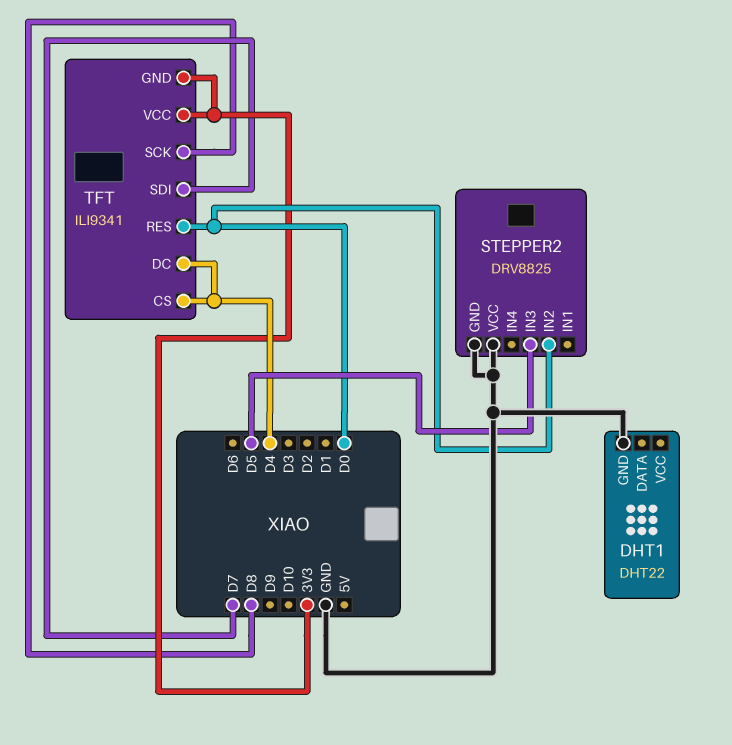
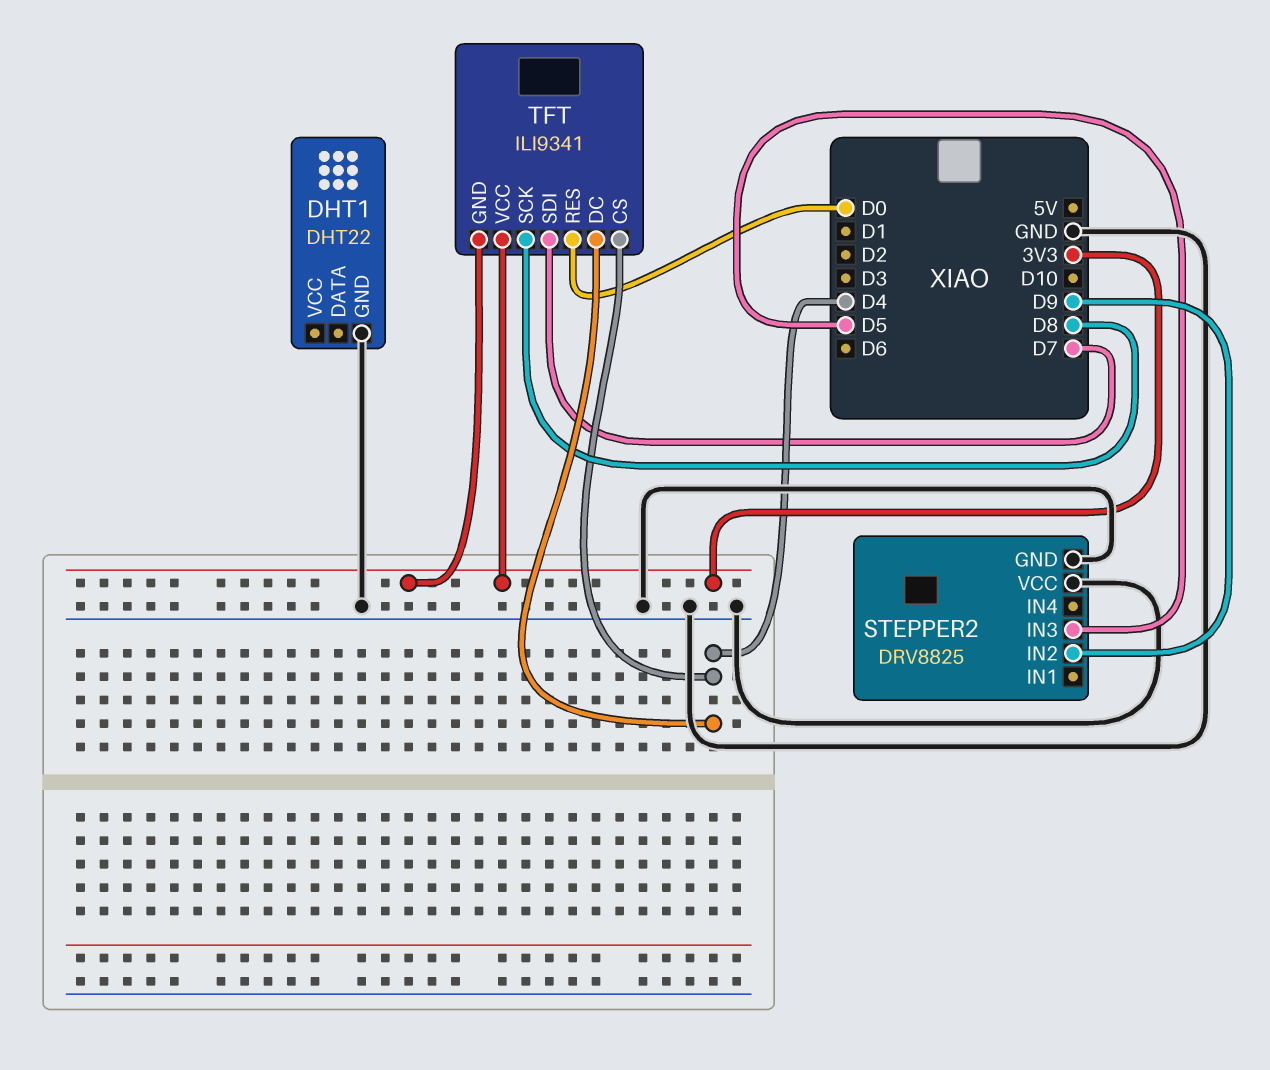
STEPPER2 pin IN2: D0 -> D9

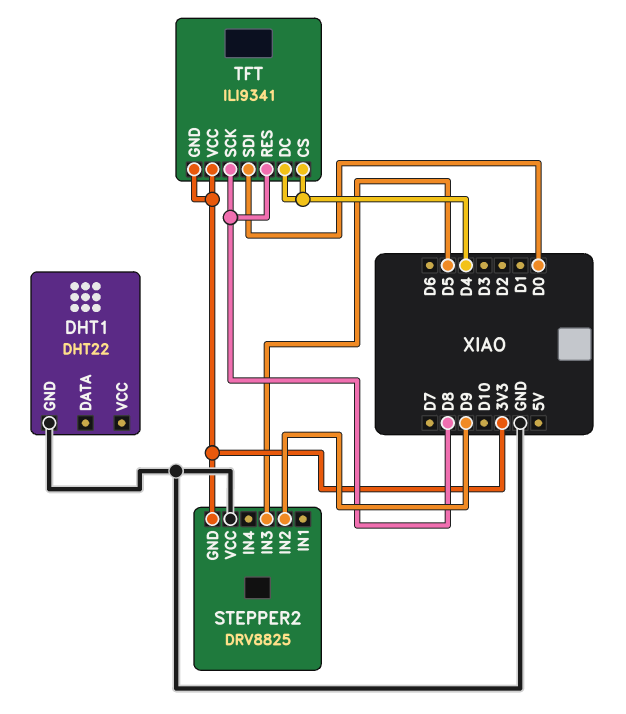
STEPPER2 pin GND: GND -> 3V3
TFT pin RES: D0 -> D8
TFT pin SDI: D7 -> D0

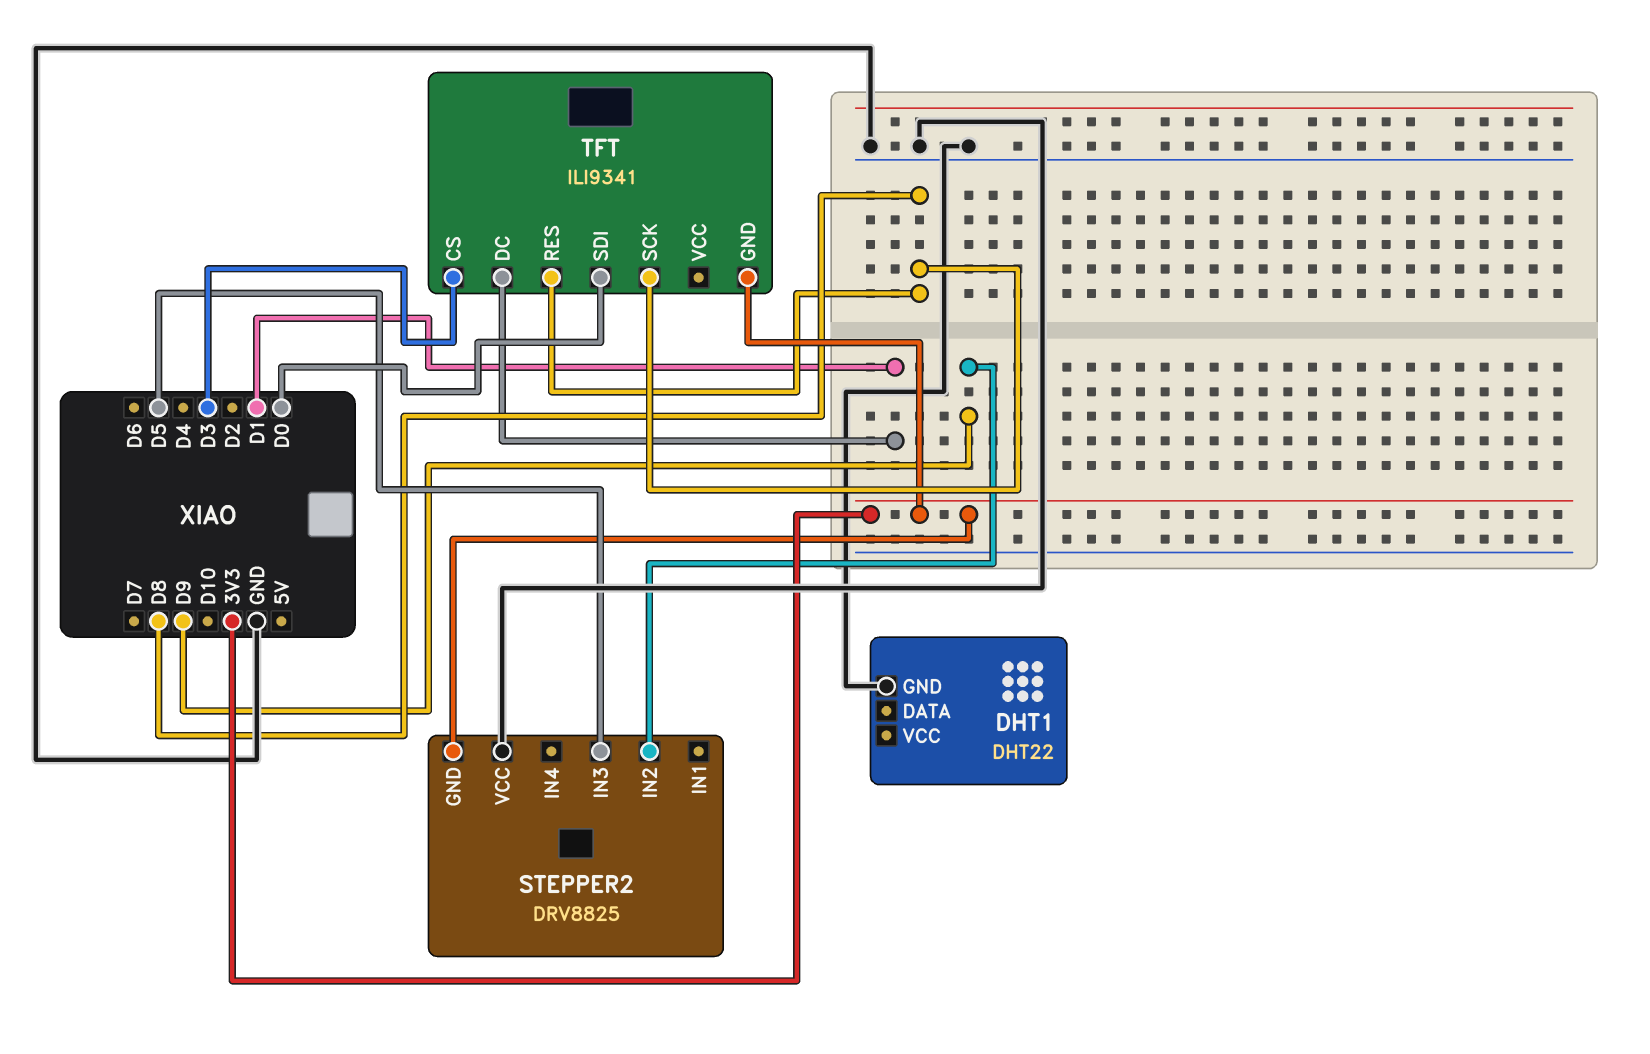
TFT pin CS: D4 -> D3
TFT pin DC: D4 -> D1
TFT pin VCC: 3V3 -> none

